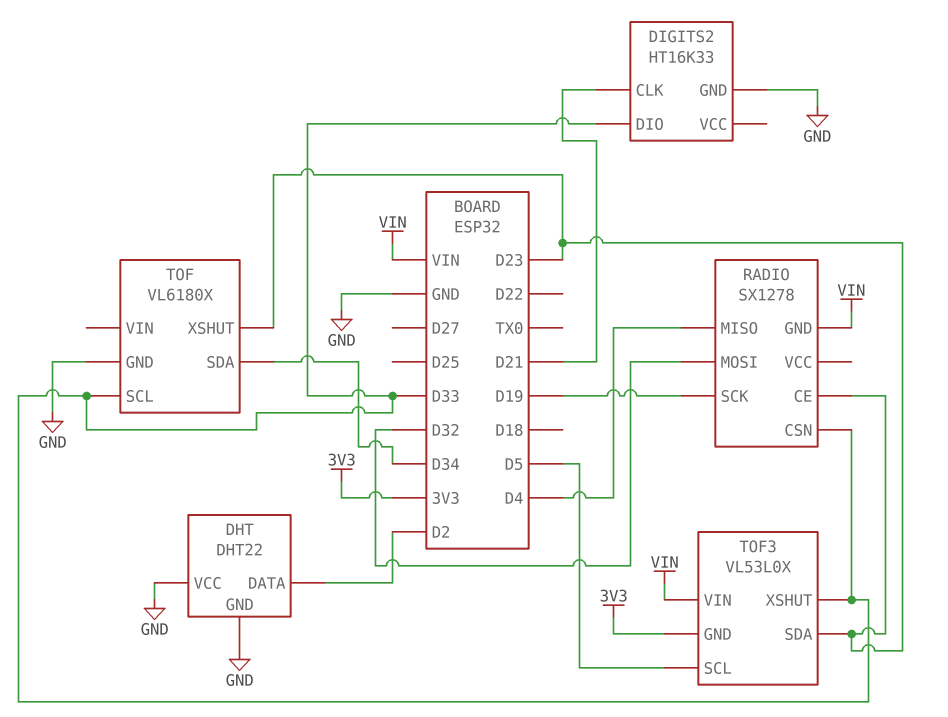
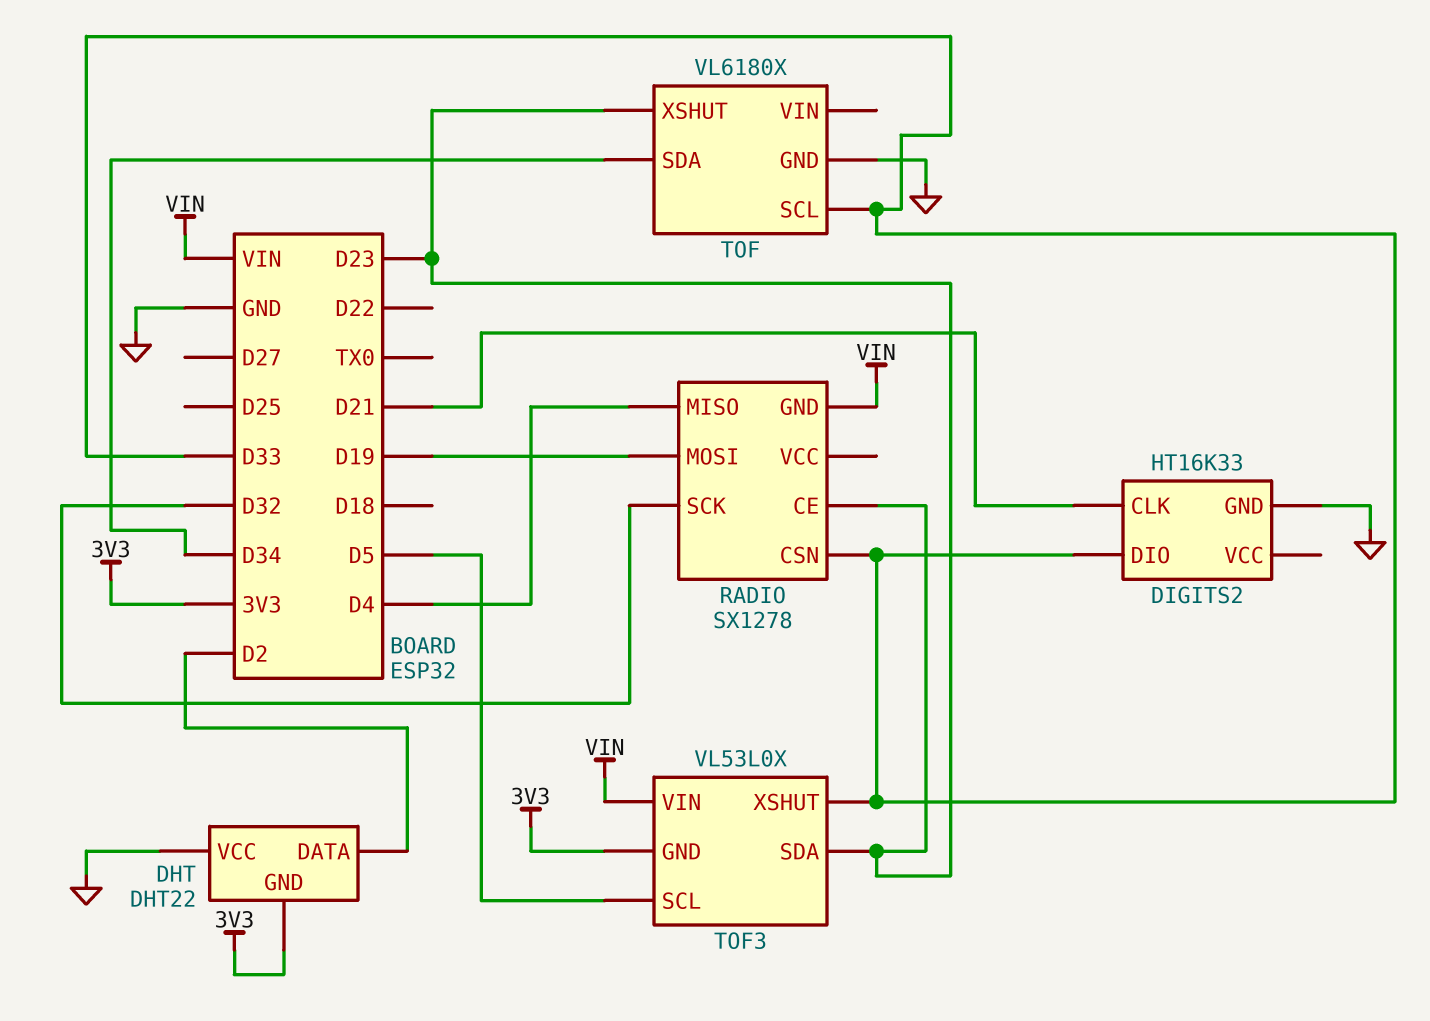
DHT pin GND: GND -> 3V3
RADIO pin MOSI: D32 -> D19
RADIO pin SCK: D19 -> D32

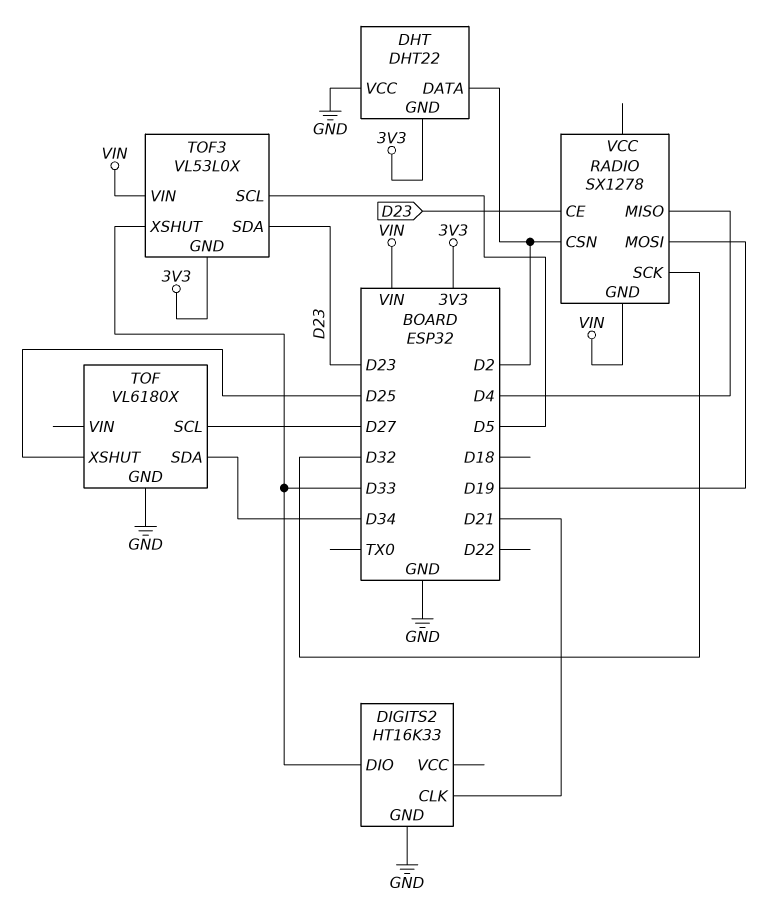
RADIO pin CSN: D33 -> D2
TOF pin SCL: D33 -> D27
TOF pin XSHUT: D23 -> D25

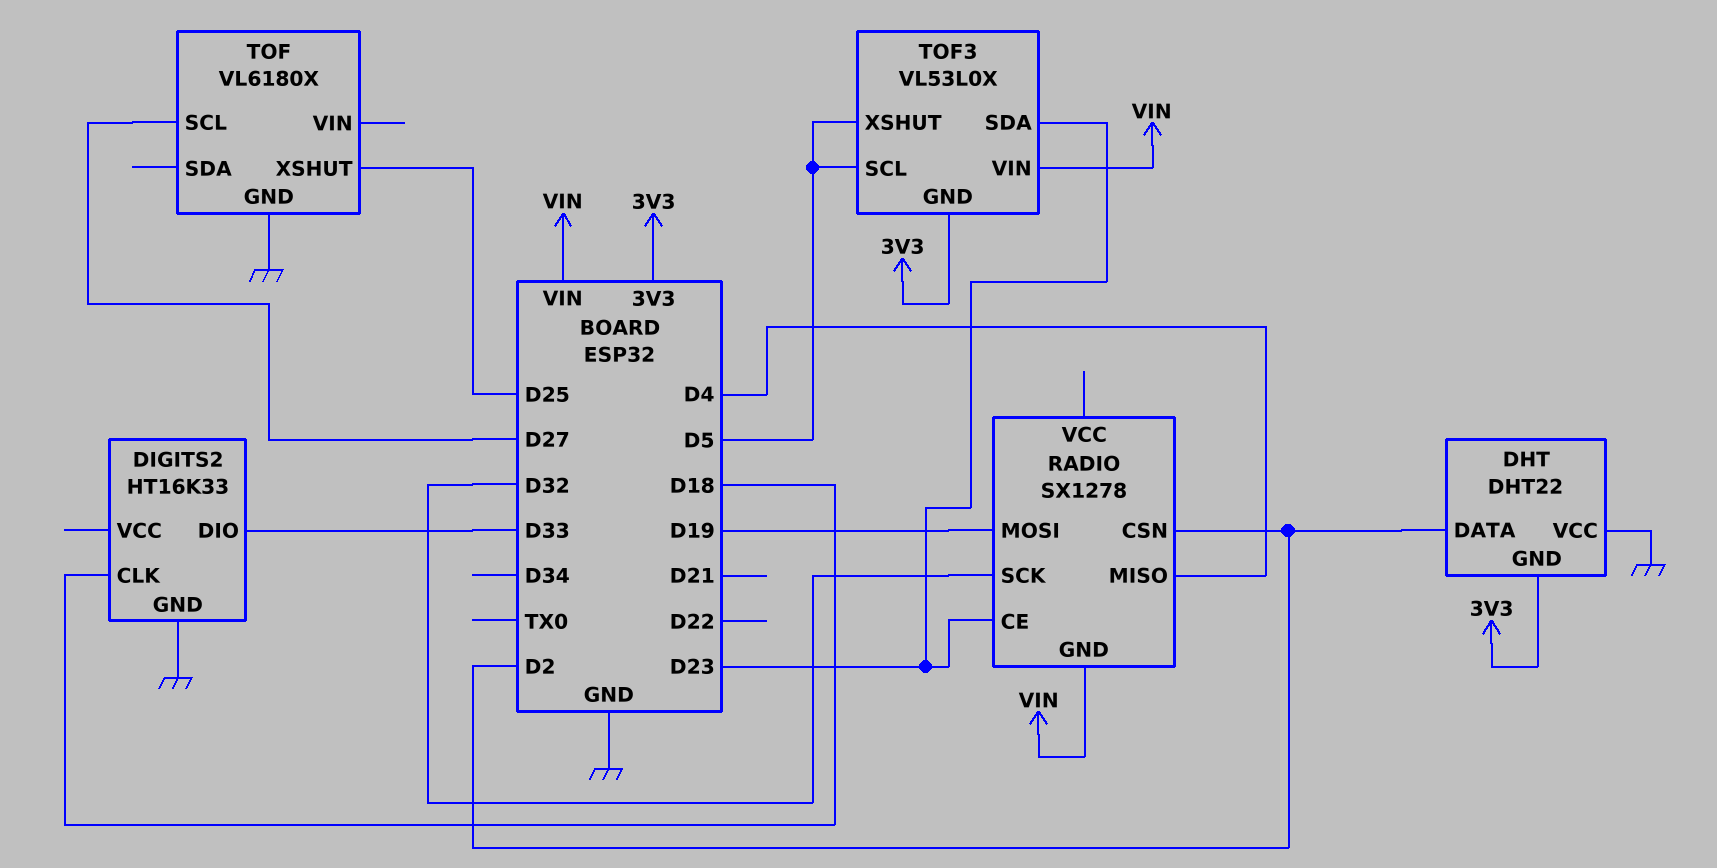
DIGITS2 pin CLK: D21 -> D18
TOF pin SDA: D34 -> none
TOF3 pin XSHUT: D33 -> D5

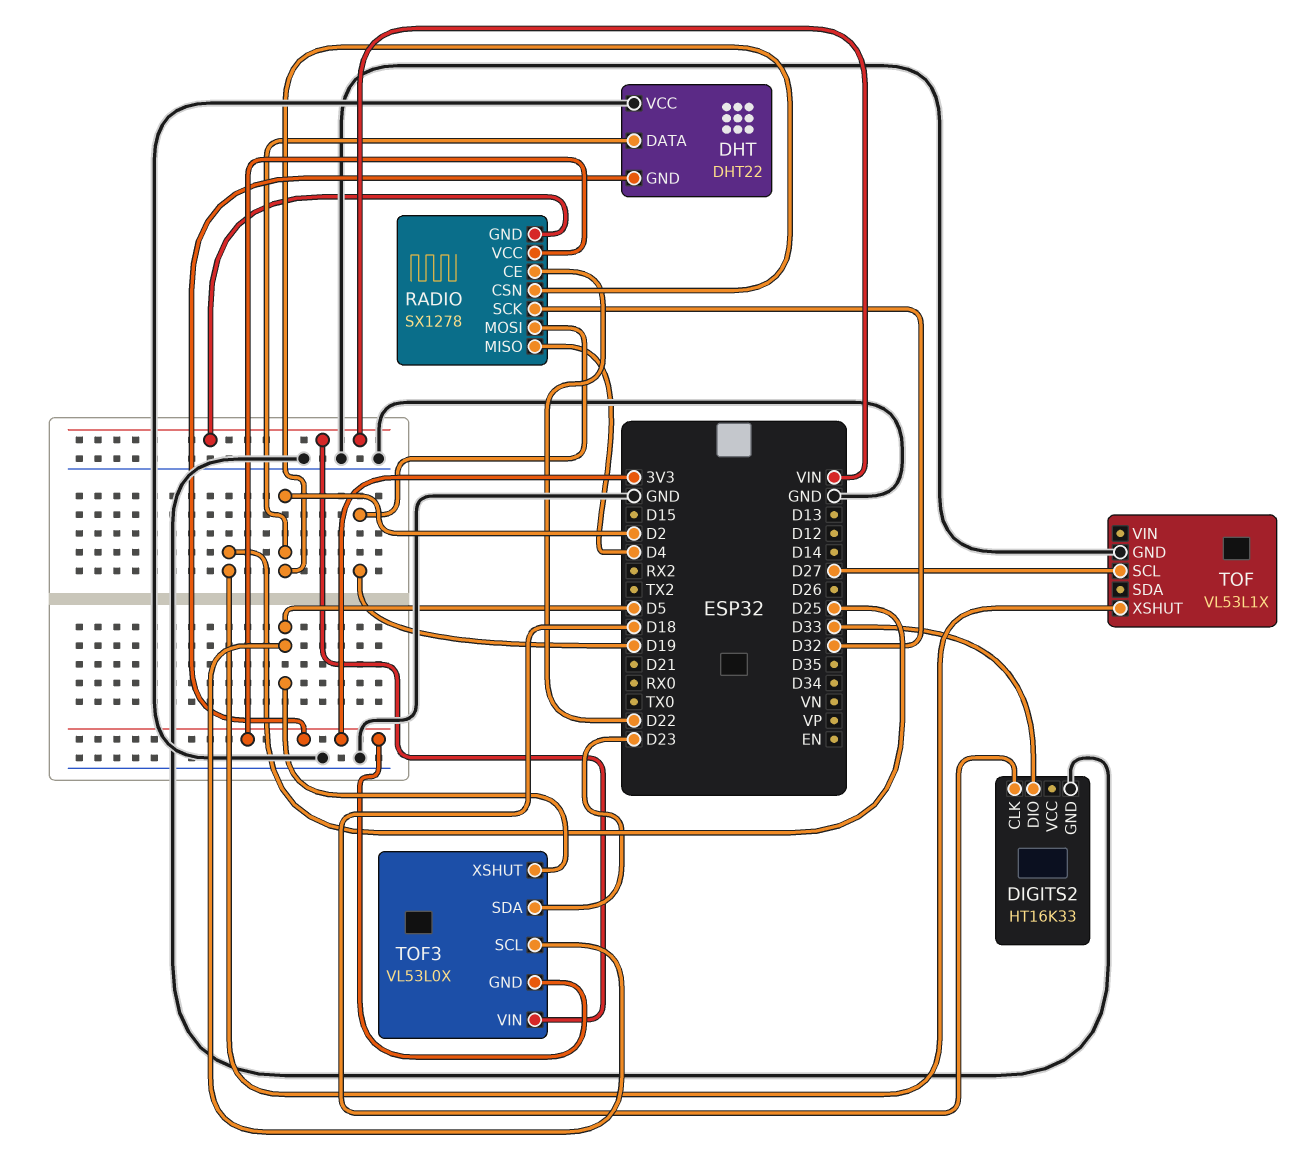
RADIO pin CE: D23 -> D22
RADIO pin VCC: none -> 3V3
TOF: VL6180X -> VL53L1X

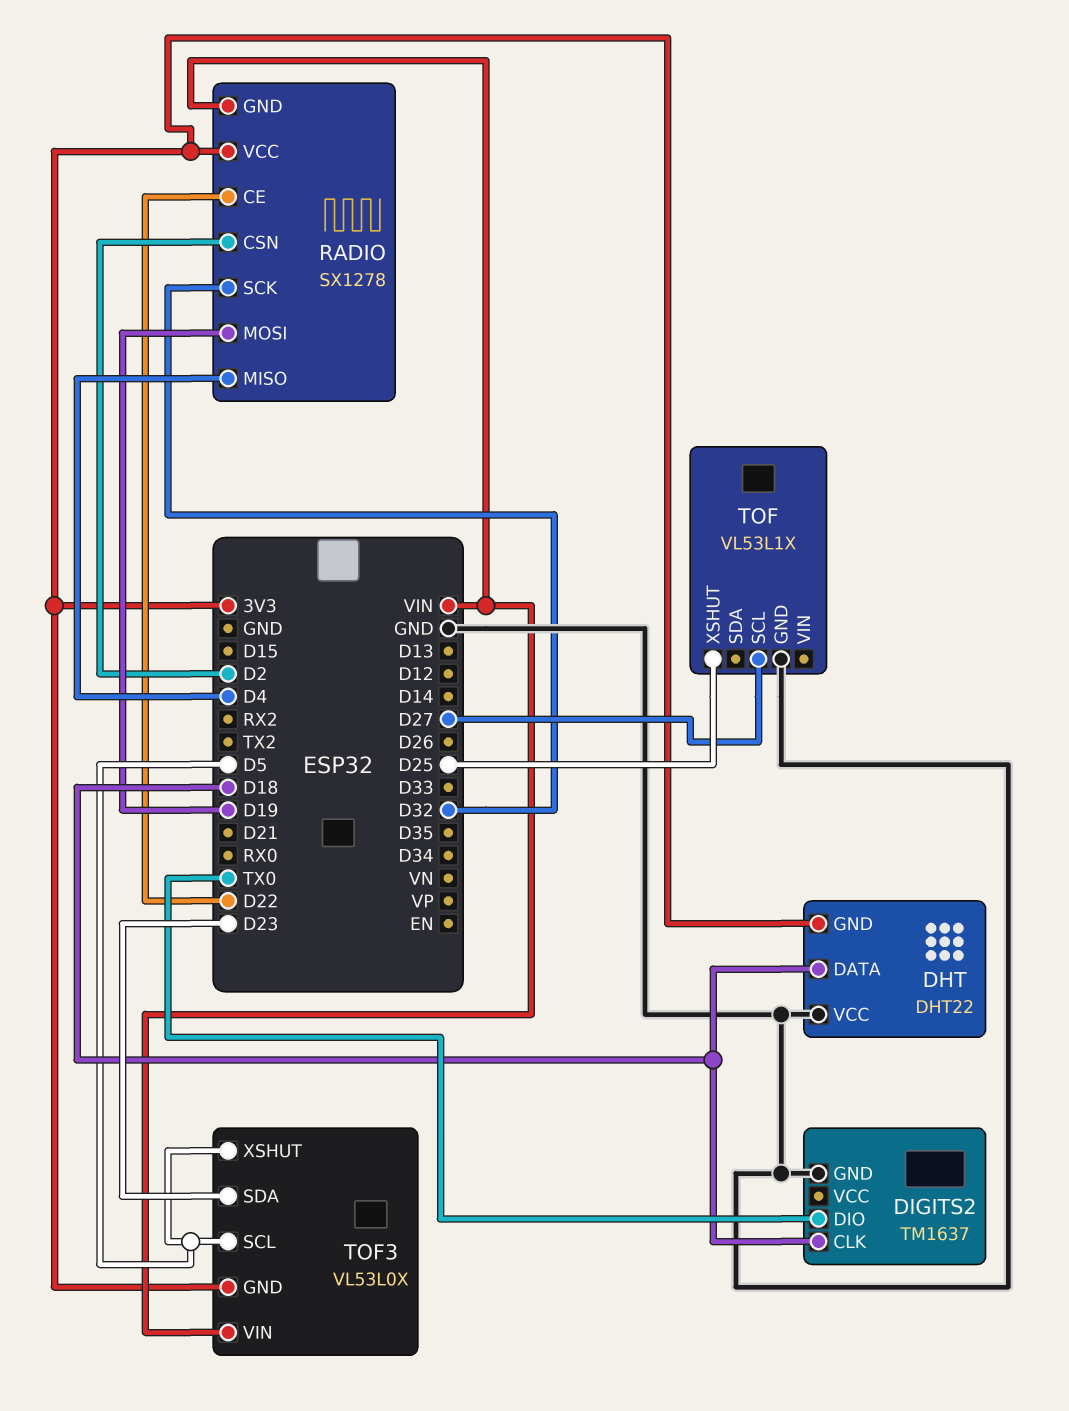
DHT pin DATA: D2 -> D18
DIGITS2: HT16K33 -> TM1637
DIGITS2 pin DIO: D33 -> TX0

